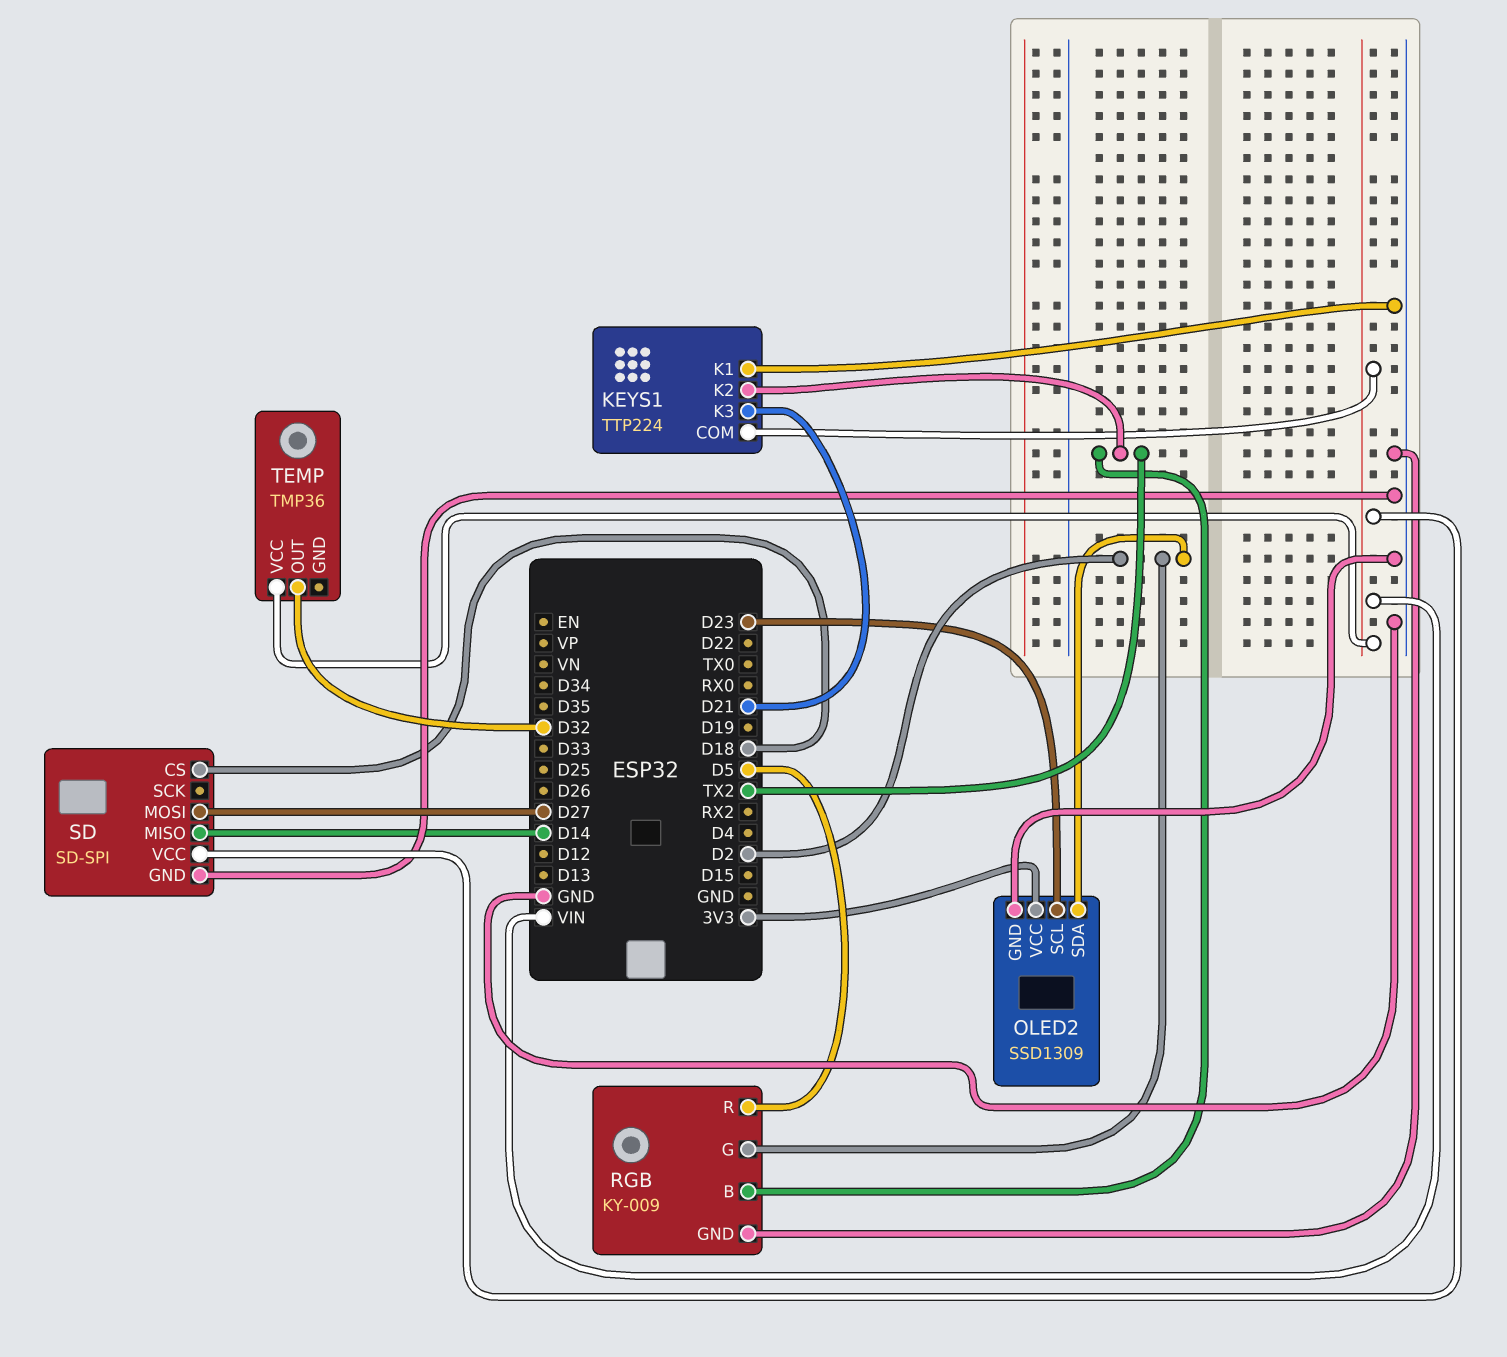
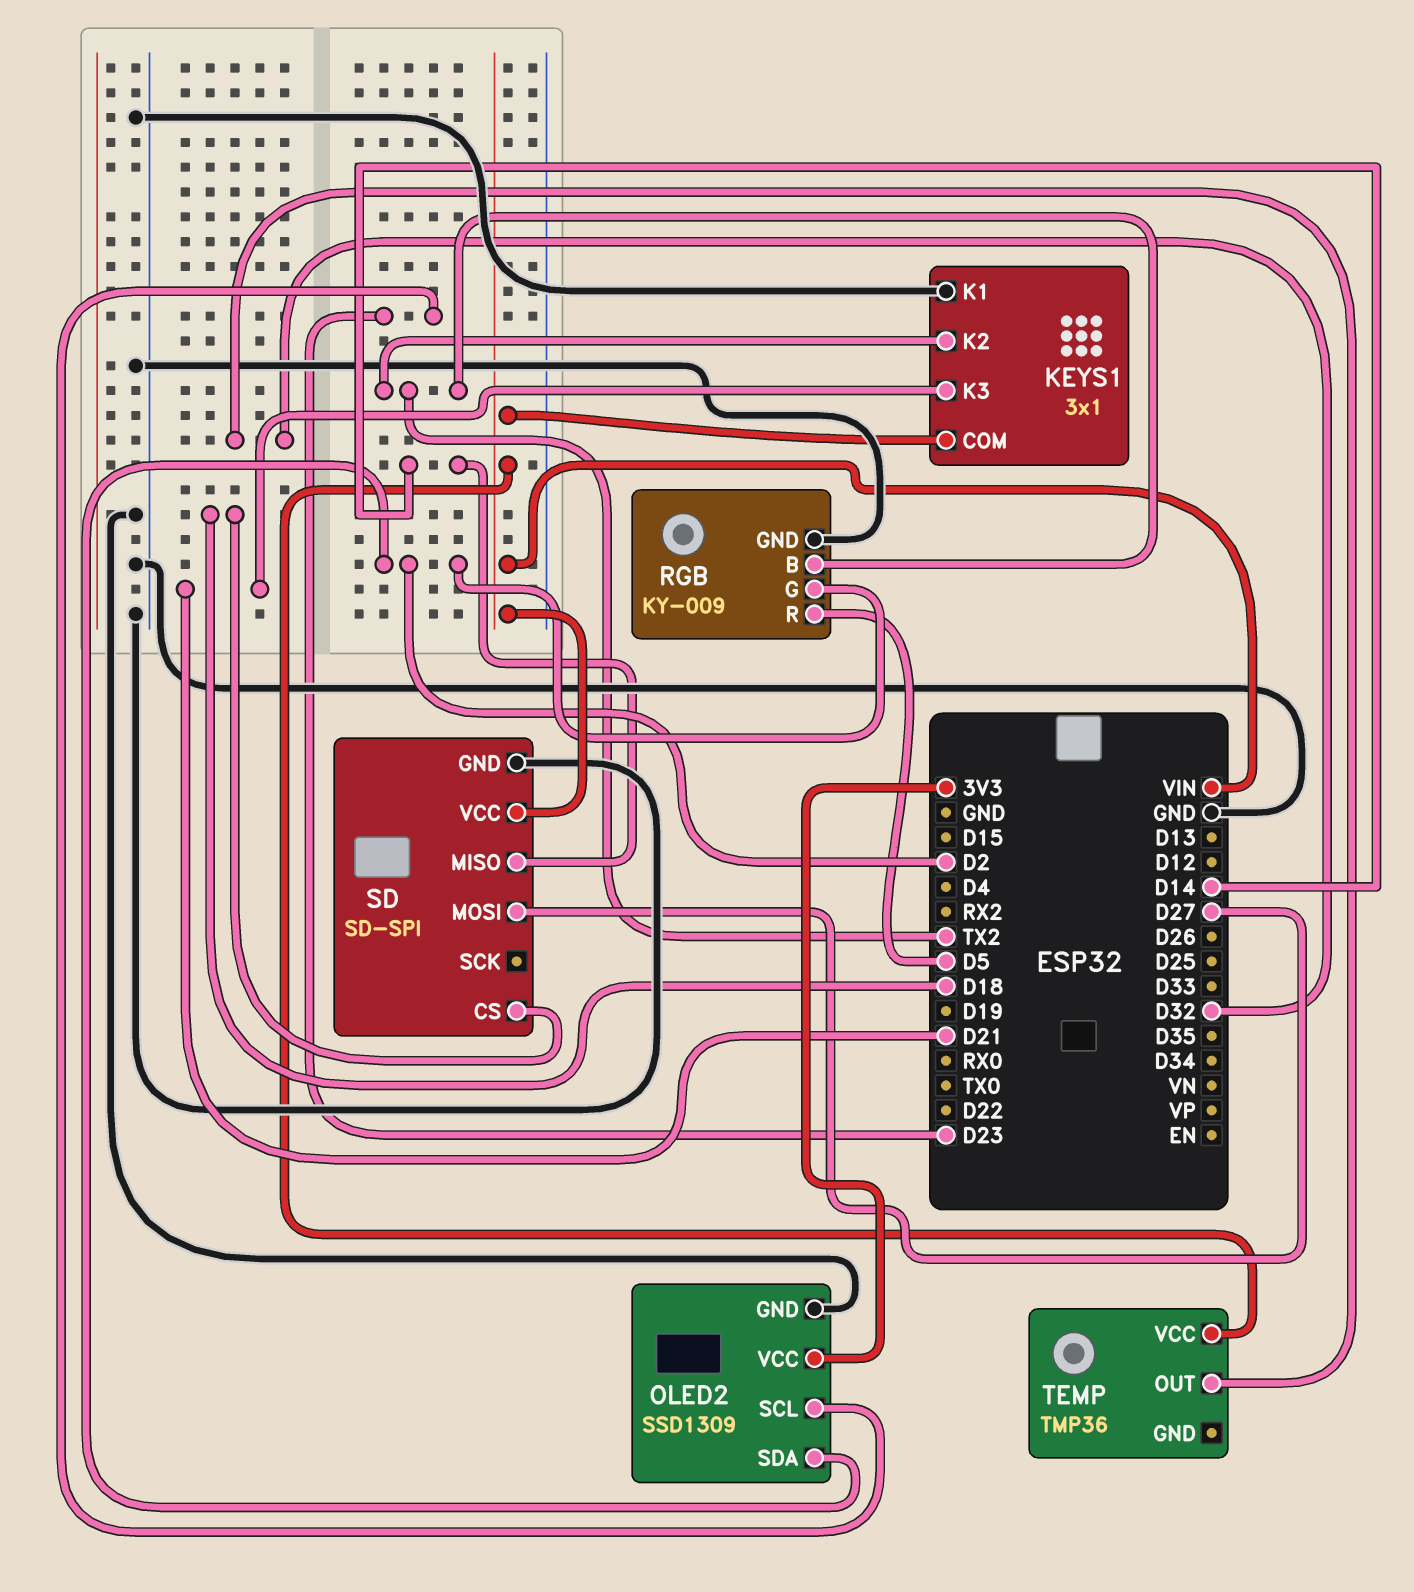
KEYS1: TTP224 -> 3x1

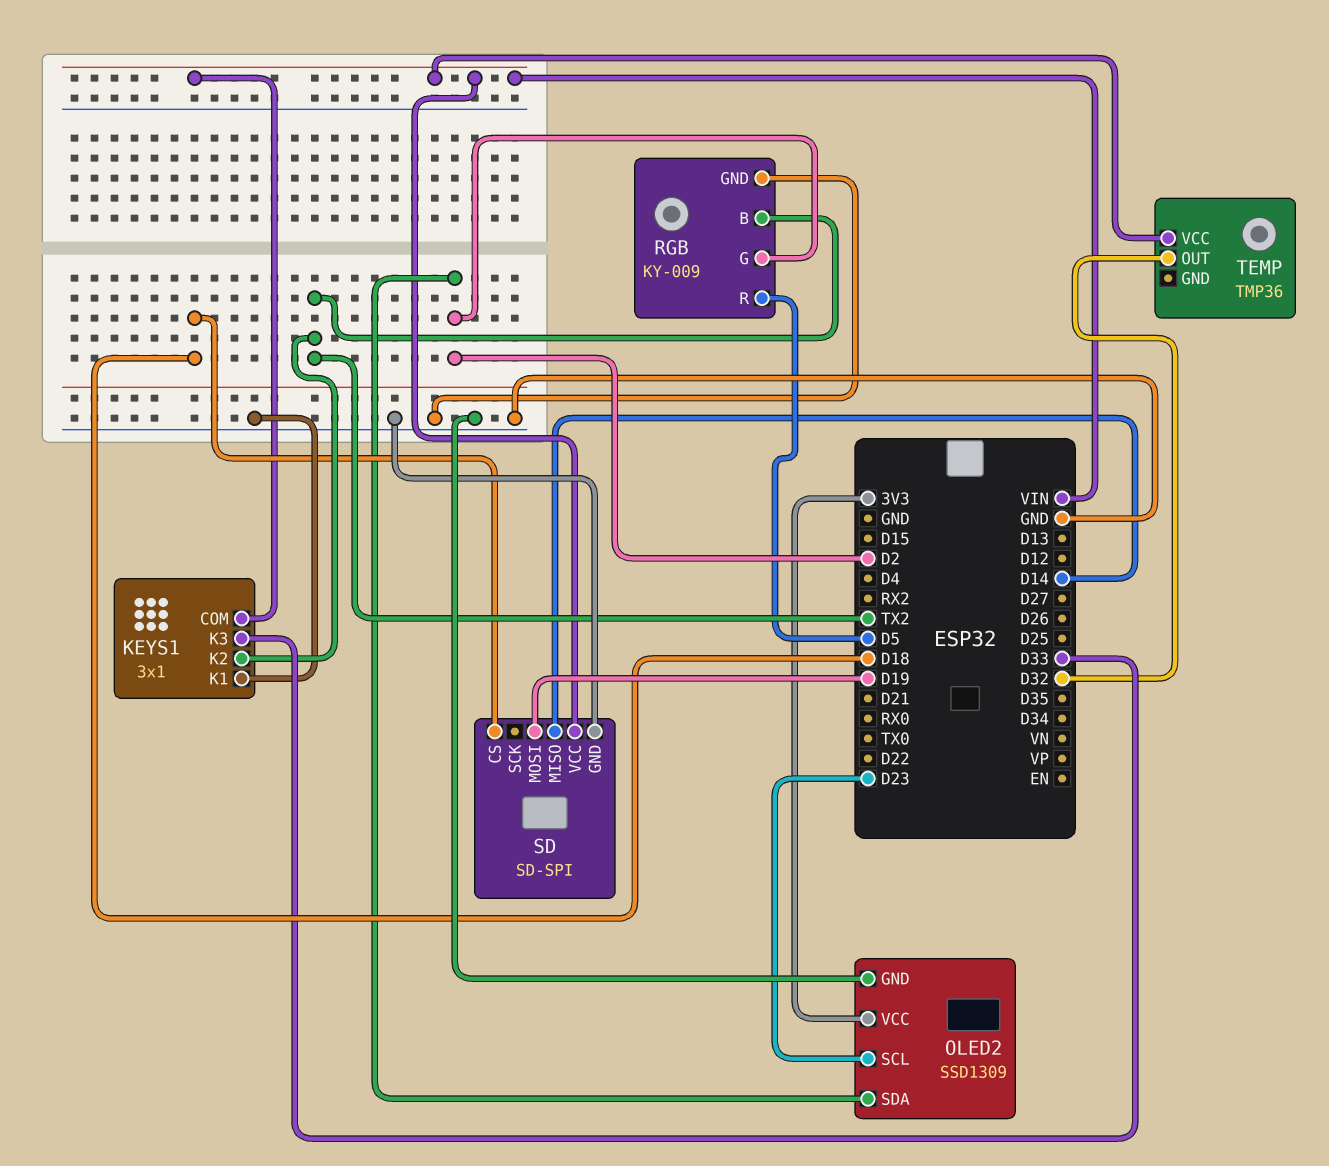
KEYS1 pin K3: D21 -> D33
SD pin MOSI: D27 -> D19

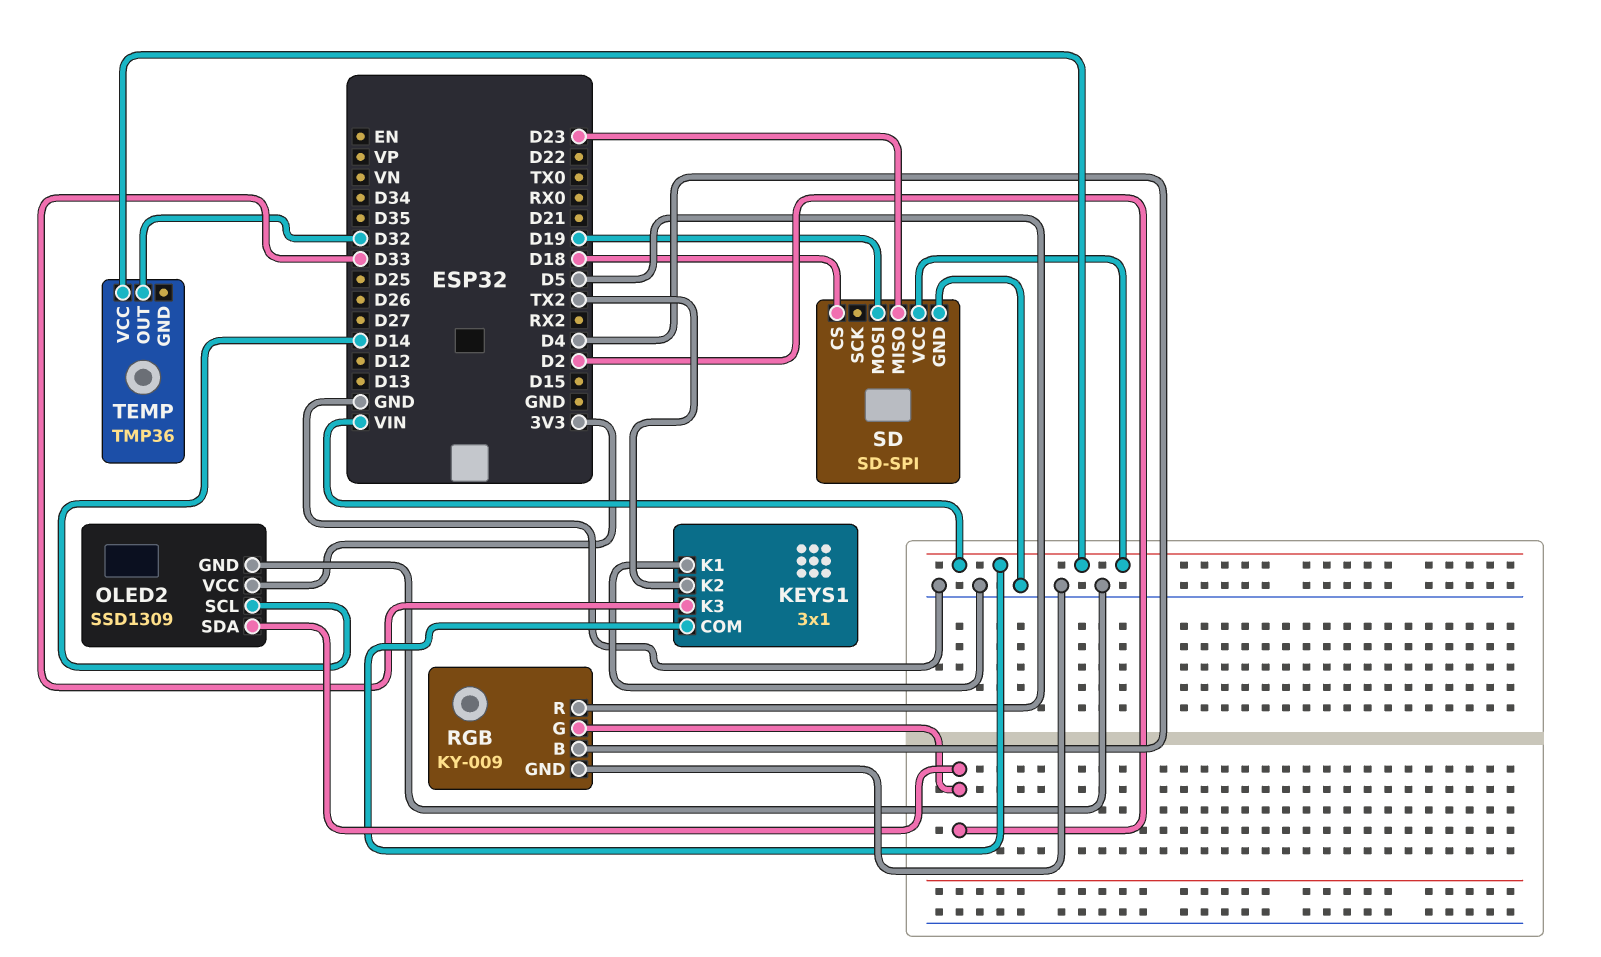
OLED2 pin SCL: D23 -> D14
RGB pin B: TX2 -> D4
SD pin MISO: D14 -> D23

